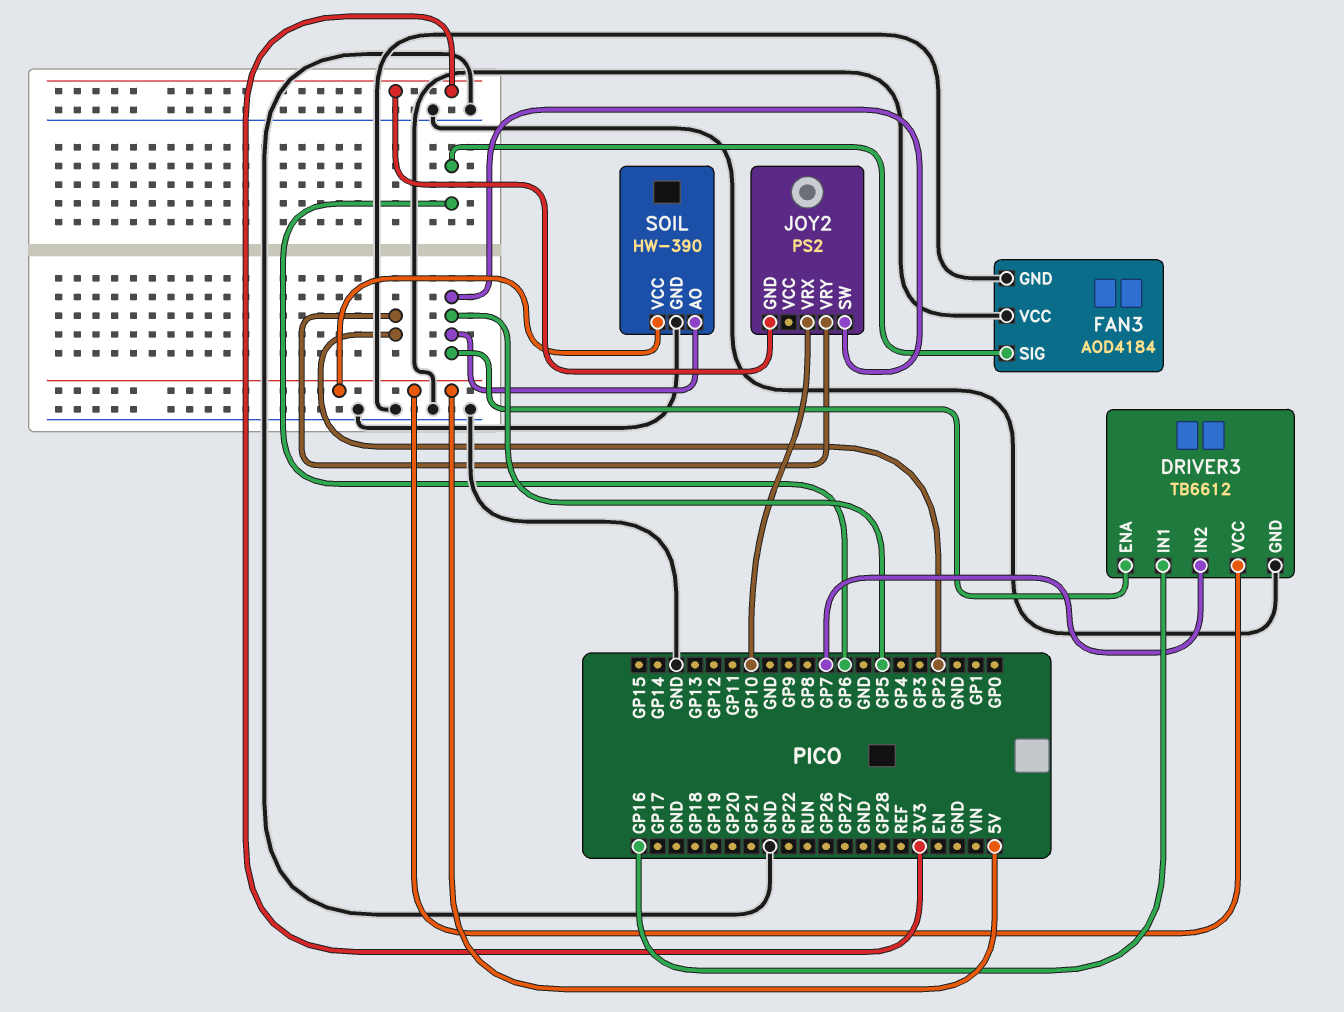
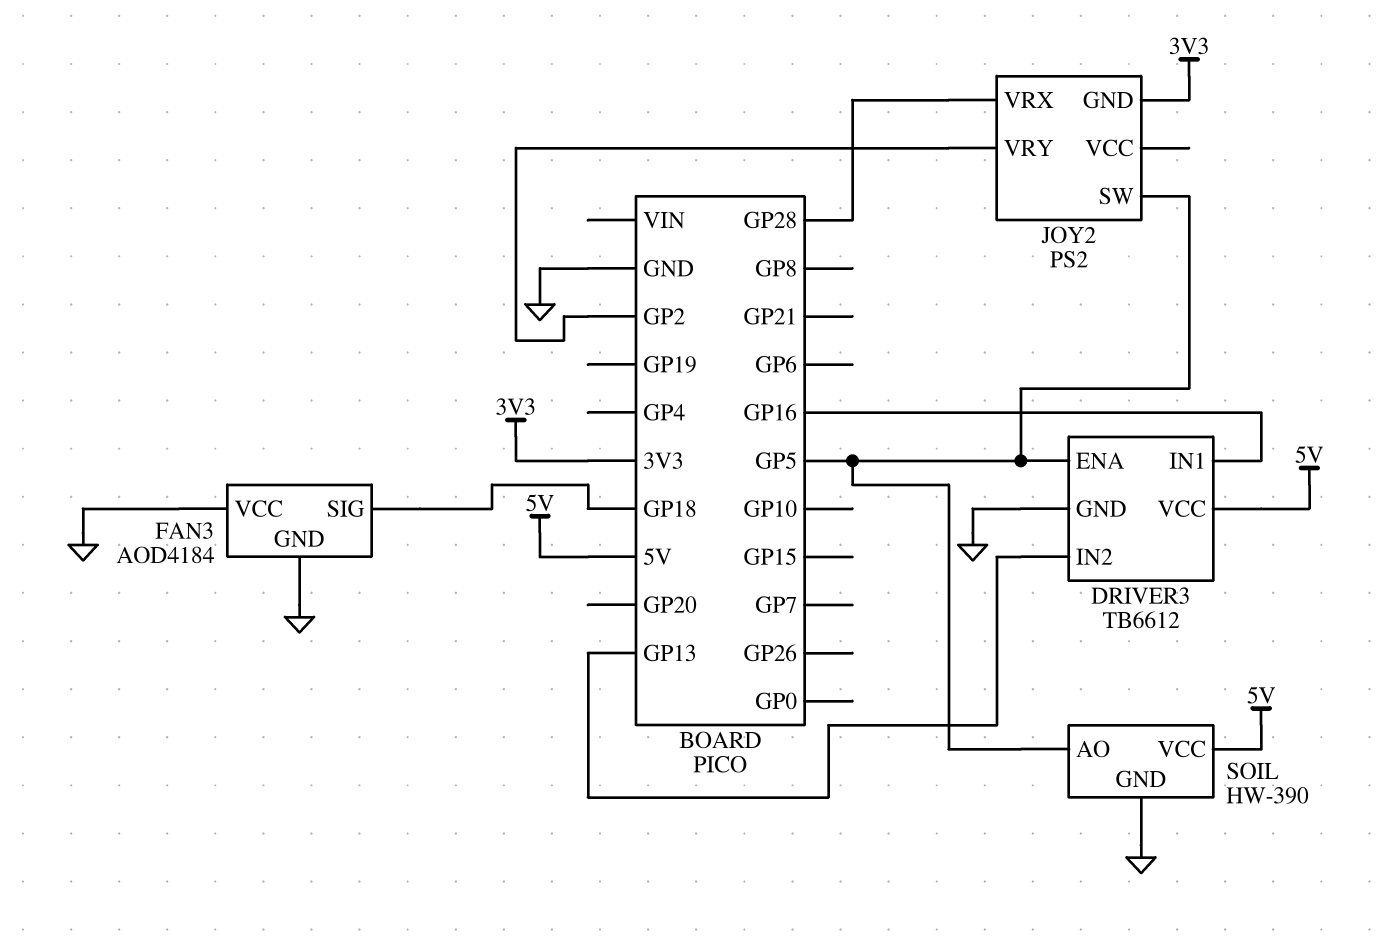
DRIVER3 pin IN2: GP7 -> GP13
FAN3 pin SIG: GP6 -> GP18
JOY2 pin VRX: GP10 -> GP28

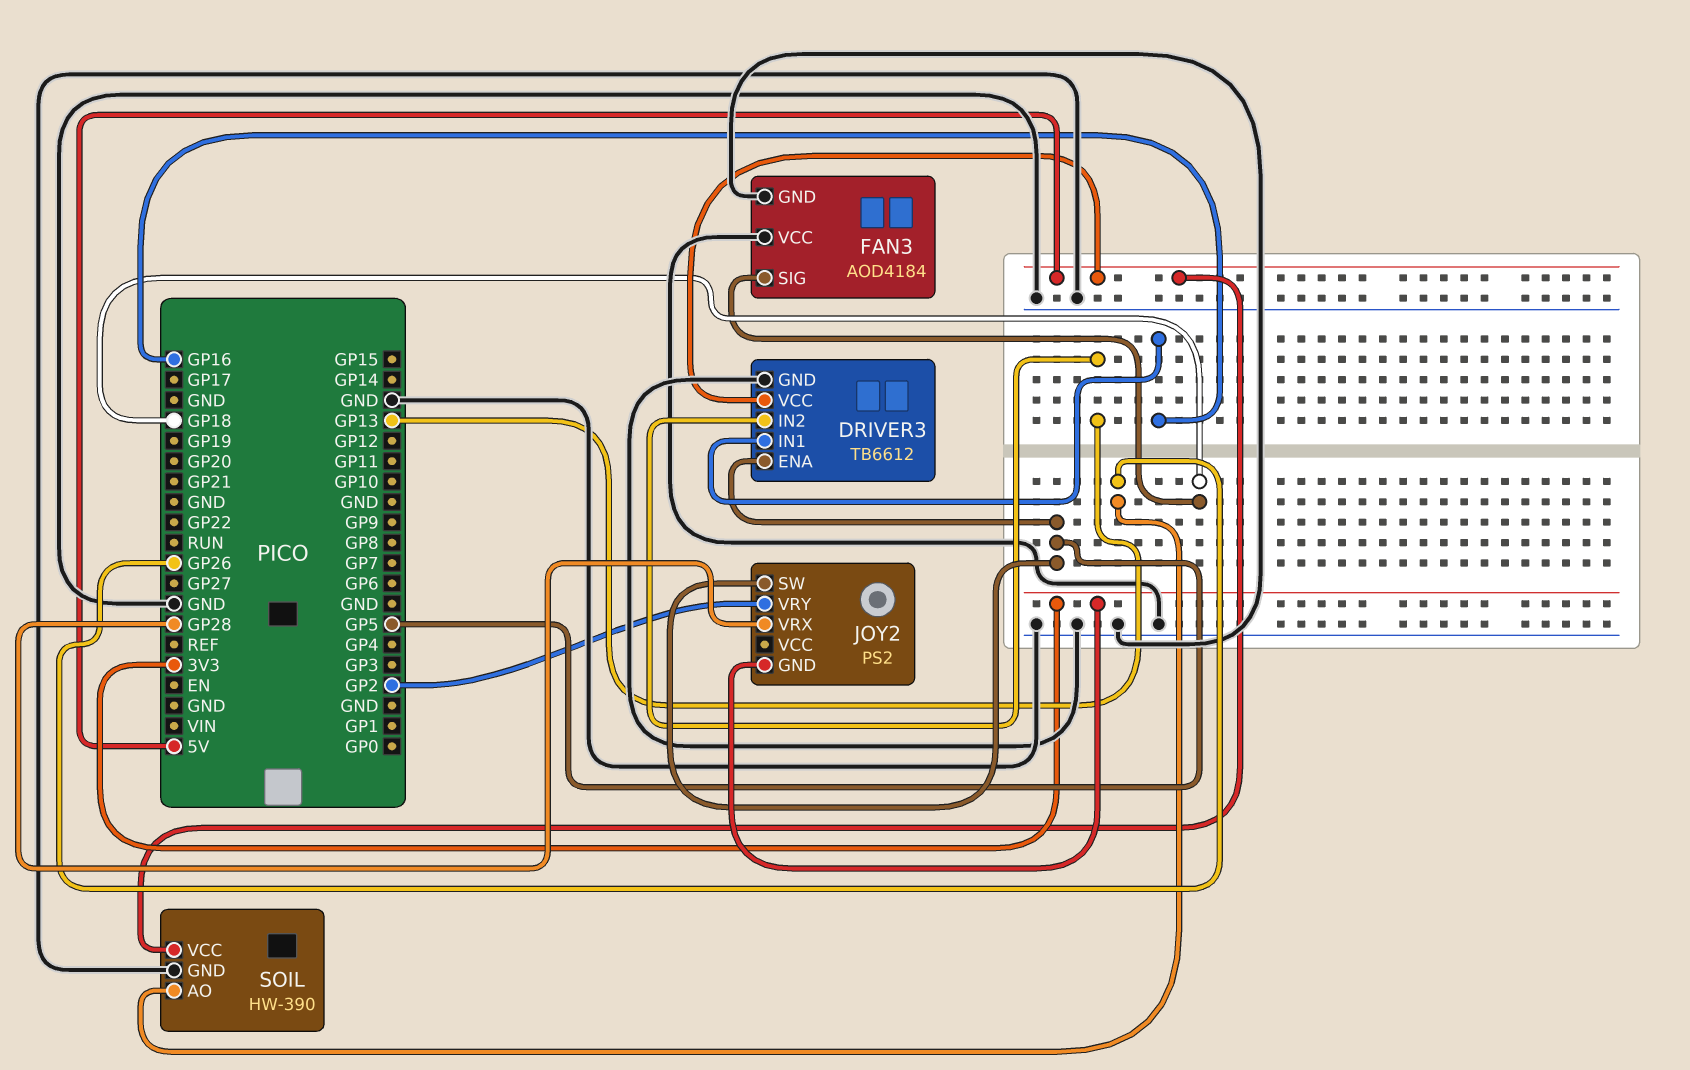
SOIL pin AO: GP5 -> GP26

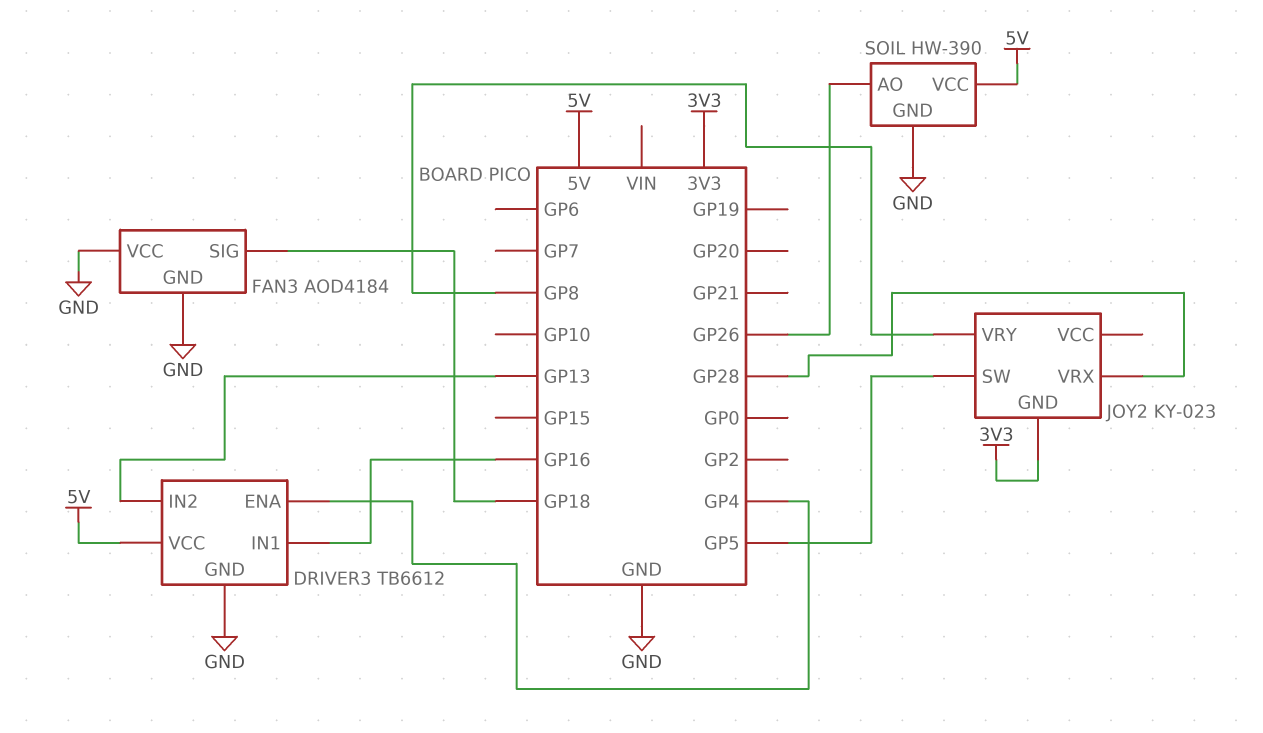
DRIVER3 pin ENA: GP5 -> GP4
JOY2: PS2 -> KY-023
JOY2 pin VRY: GP2 -> GP8

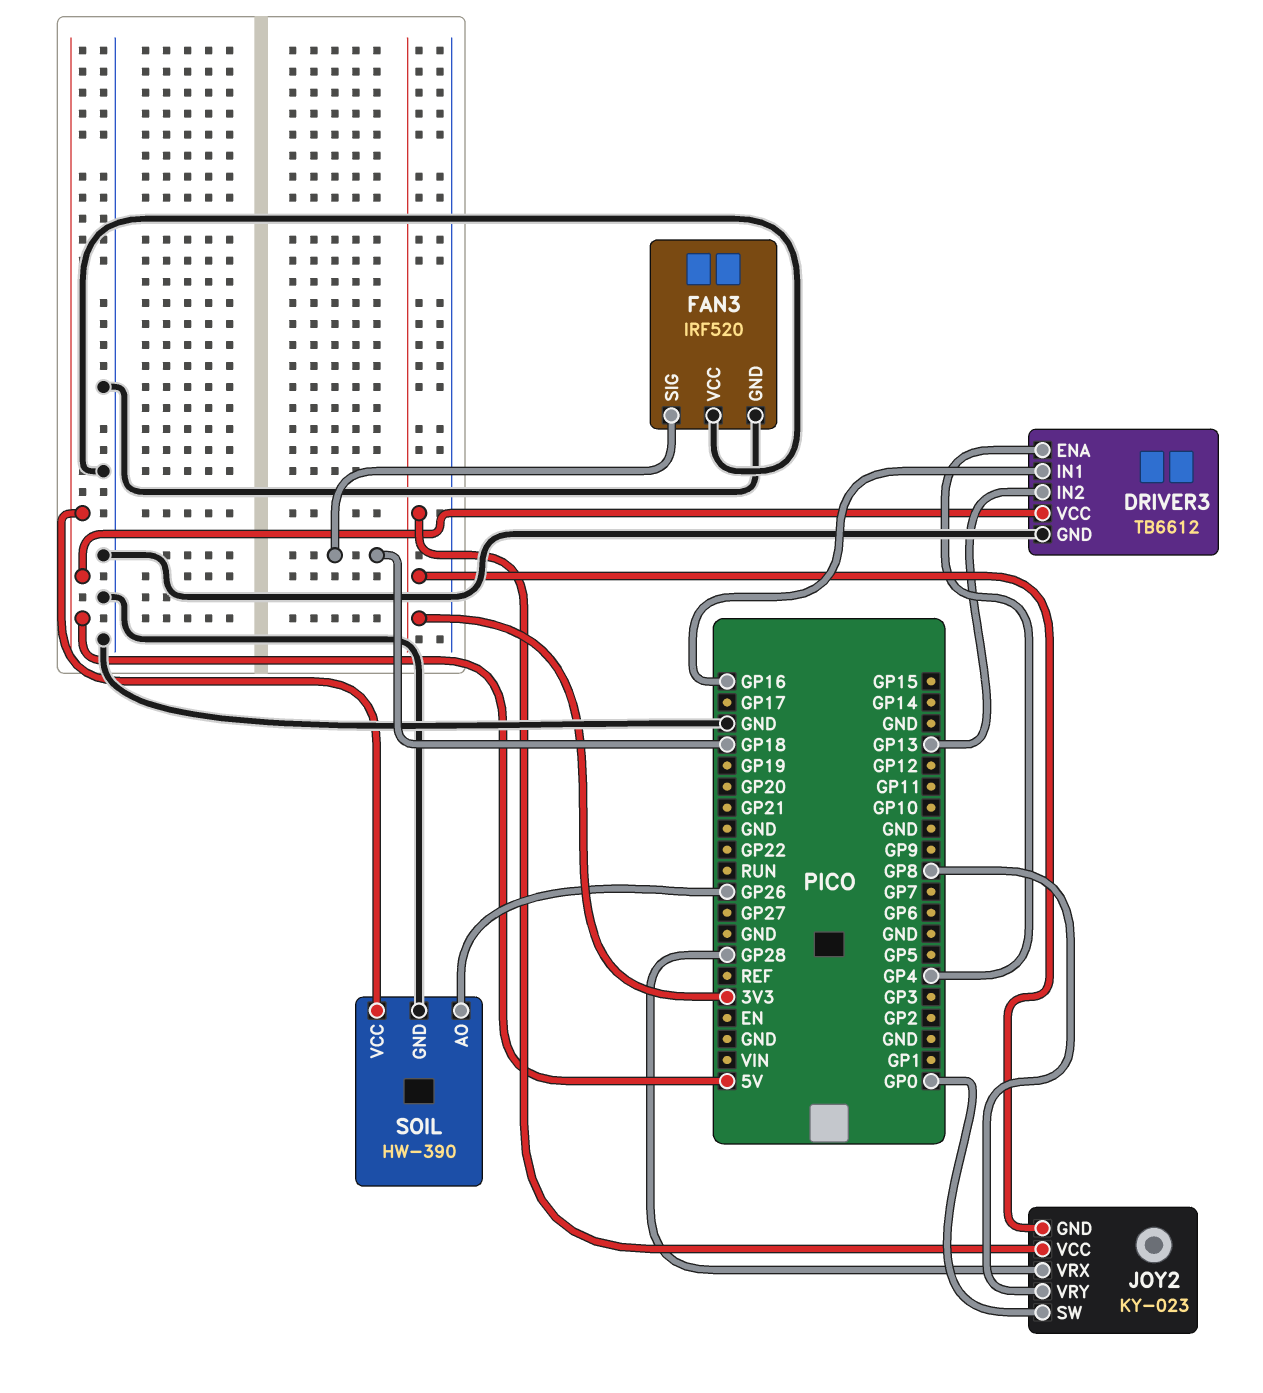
FAN3: AOD4184 -> IRF520
JOY2 pin SW: GP5 -> GP0
JOY2 pin VCC: none -> 3V3

